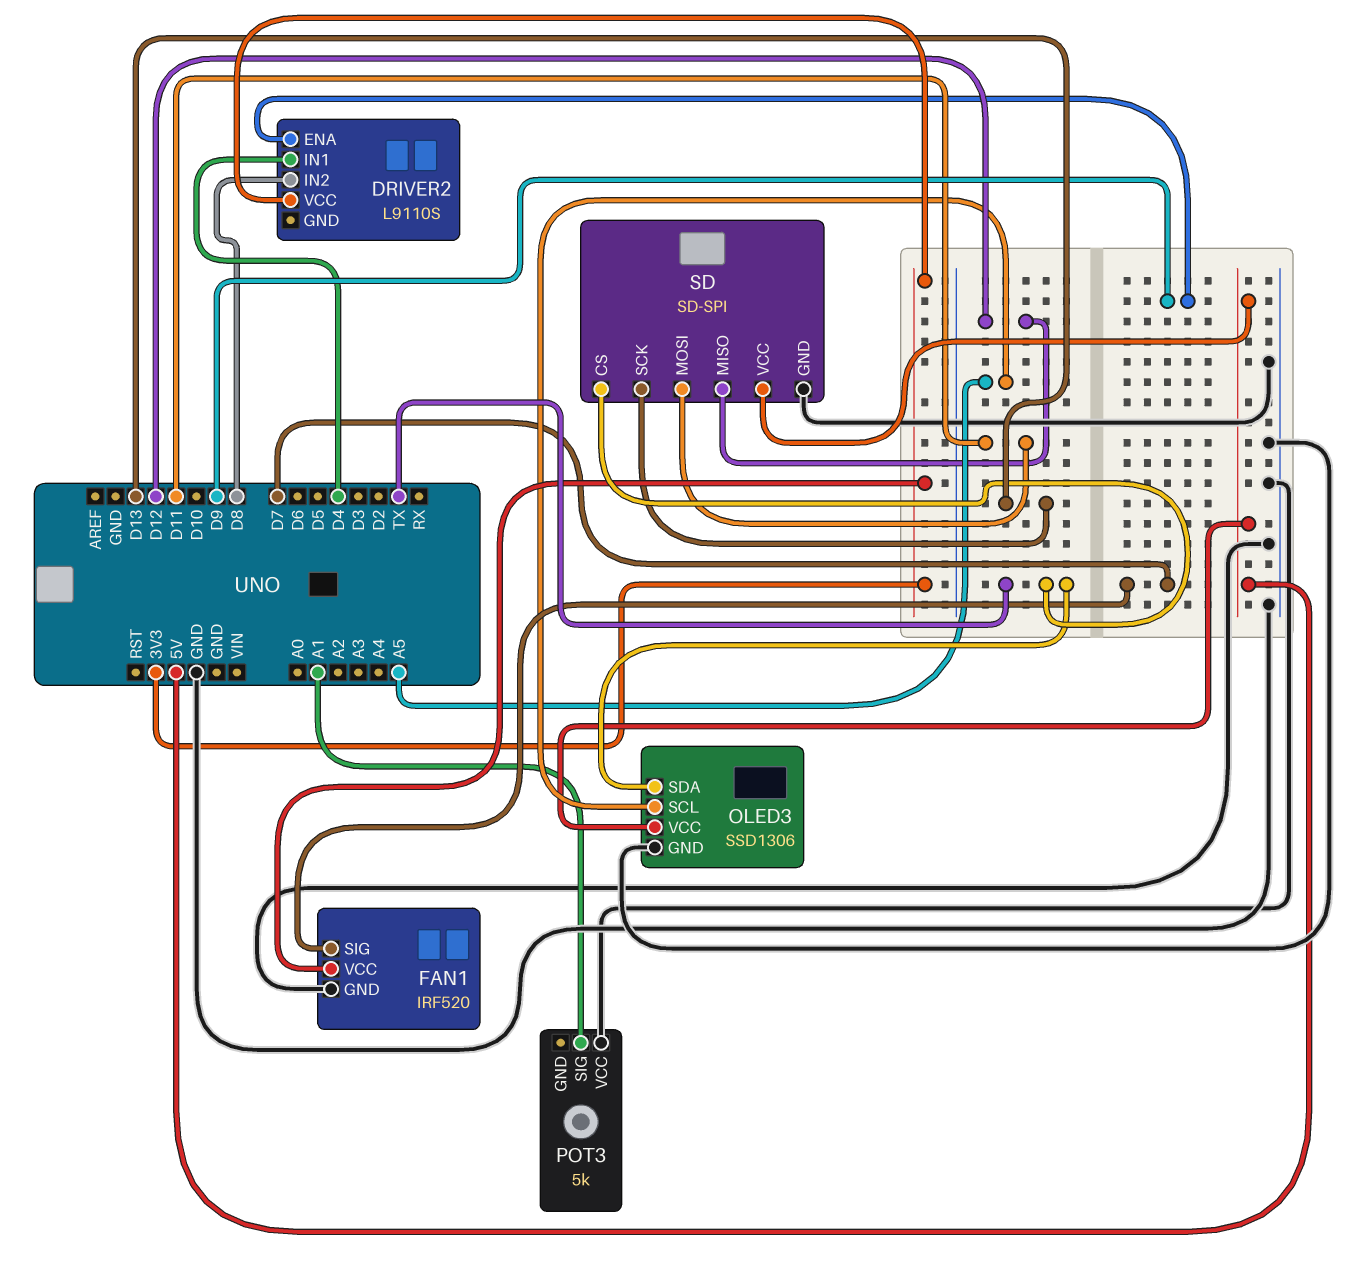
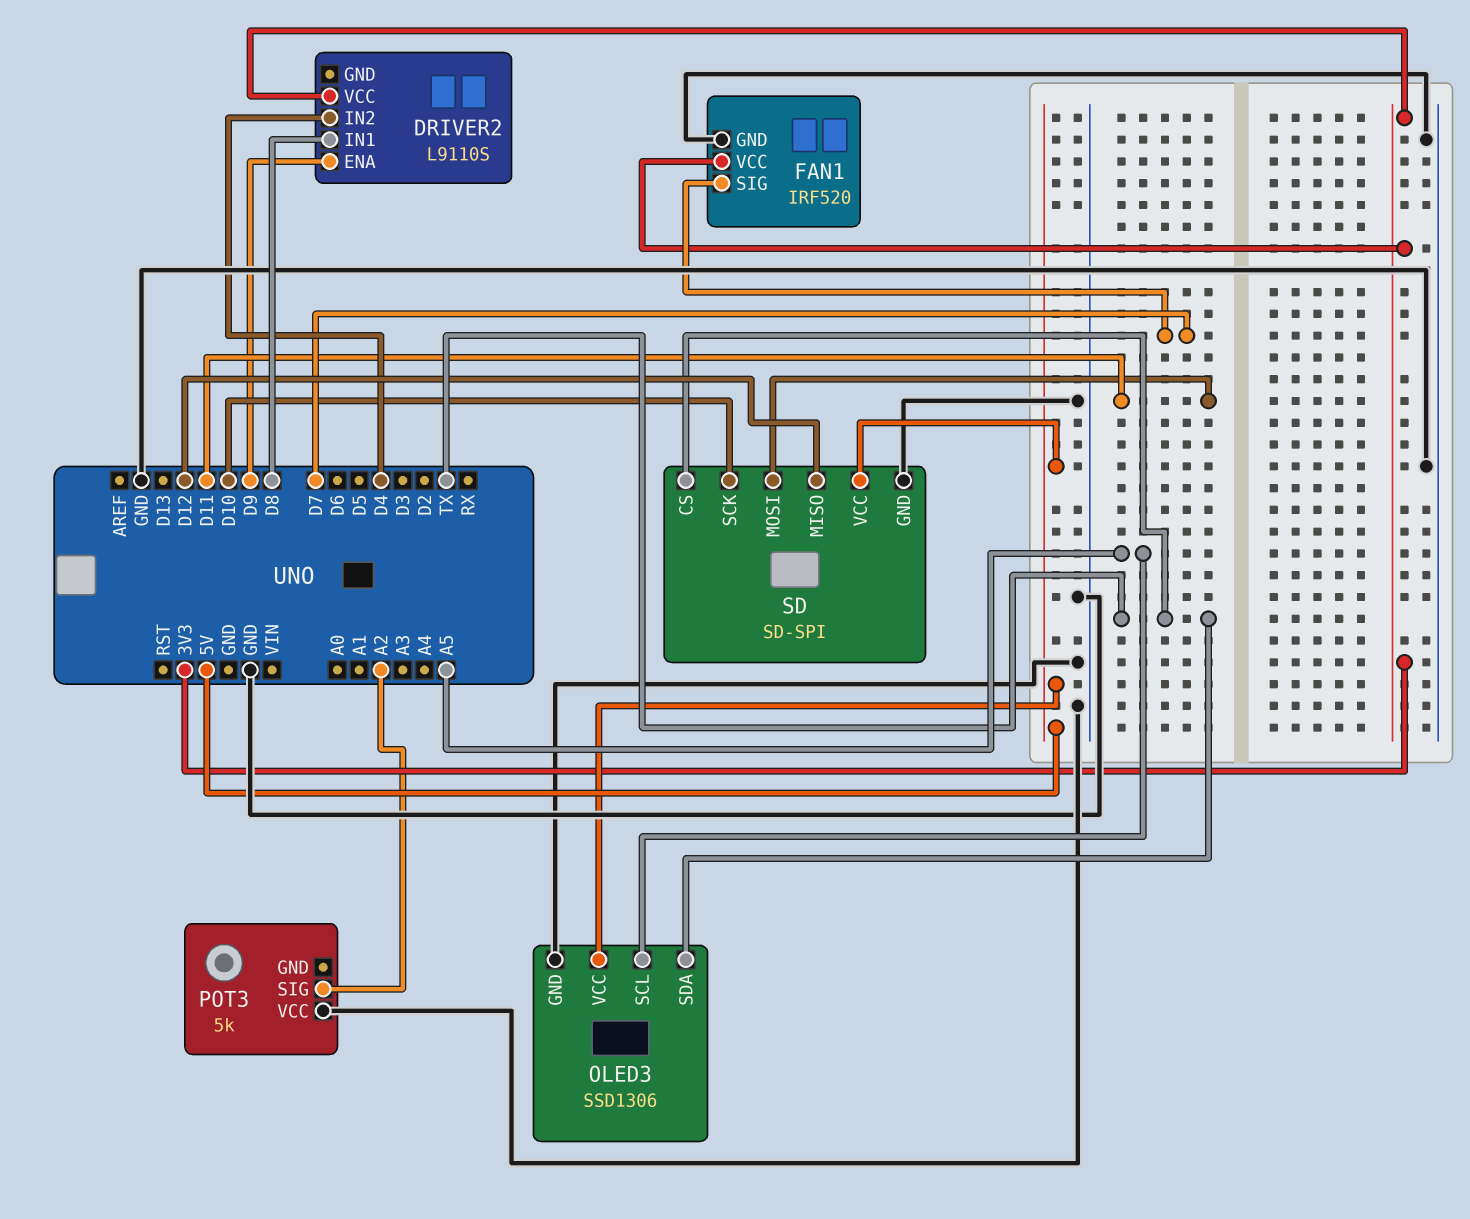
DRIVER2 pin IN1: D4 -> D8
DRIVER2 pin IN2: D8 -> D4
POT3 pin SIG: A1 -> A2
SD pin SCK: D13 -> D10

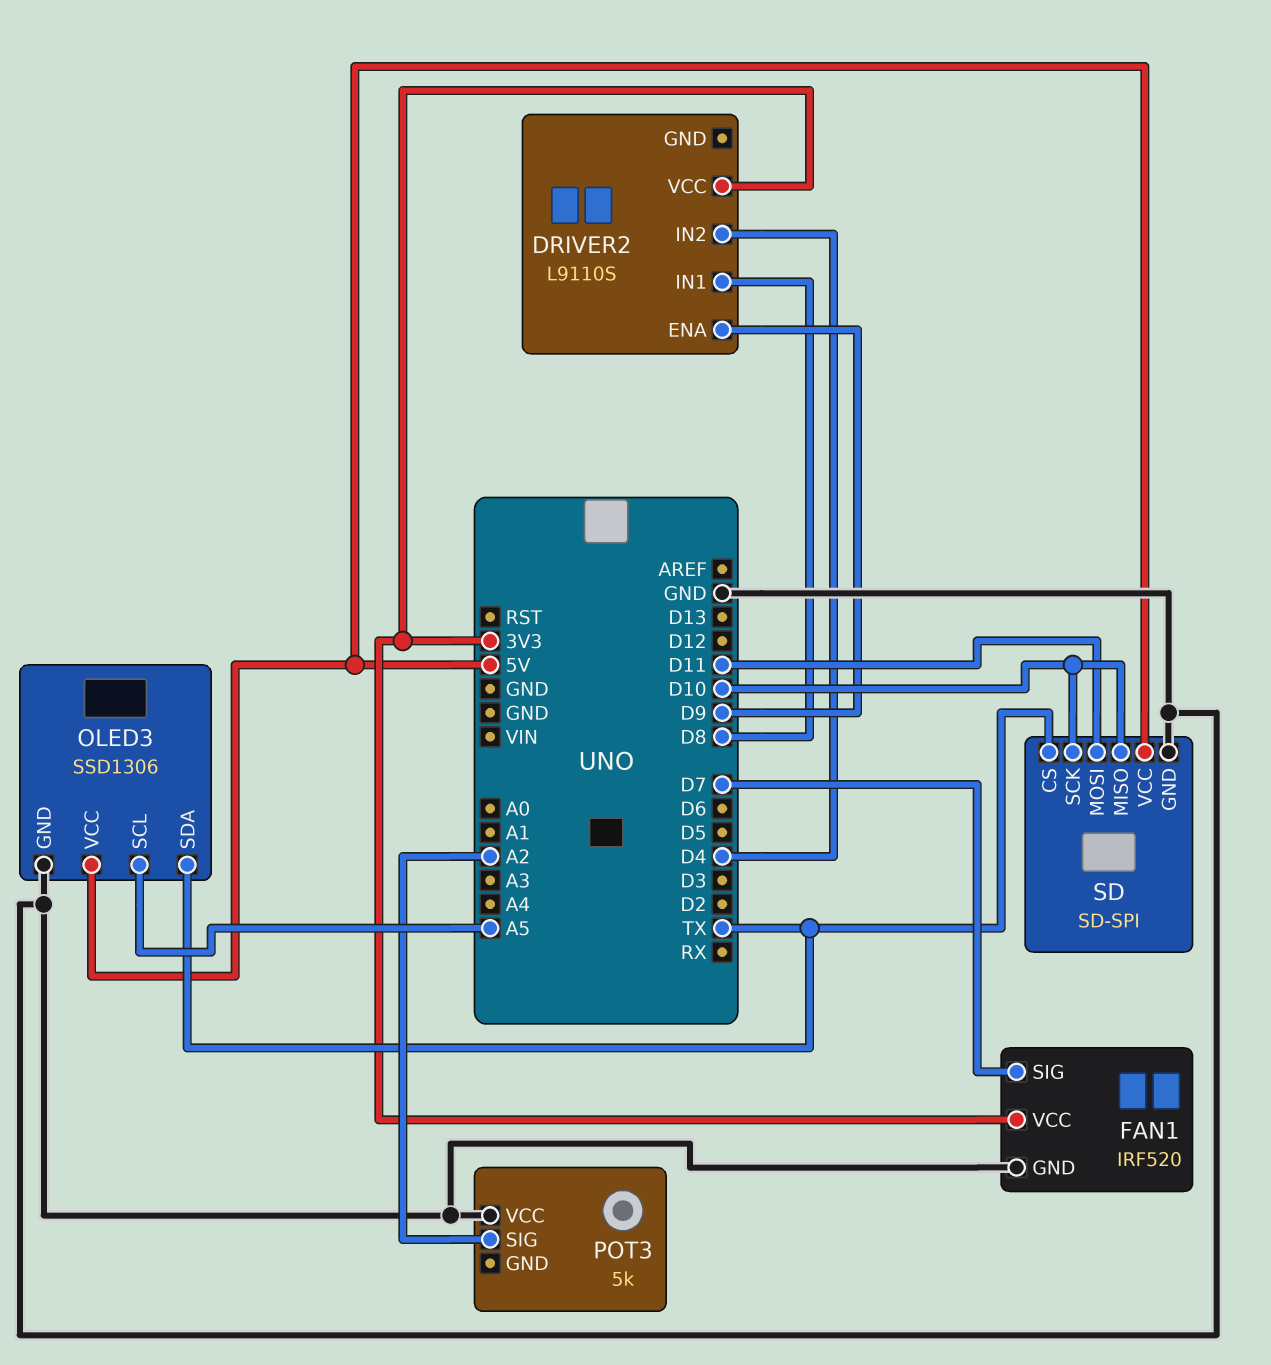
SD pin MISO: D12 -> D10

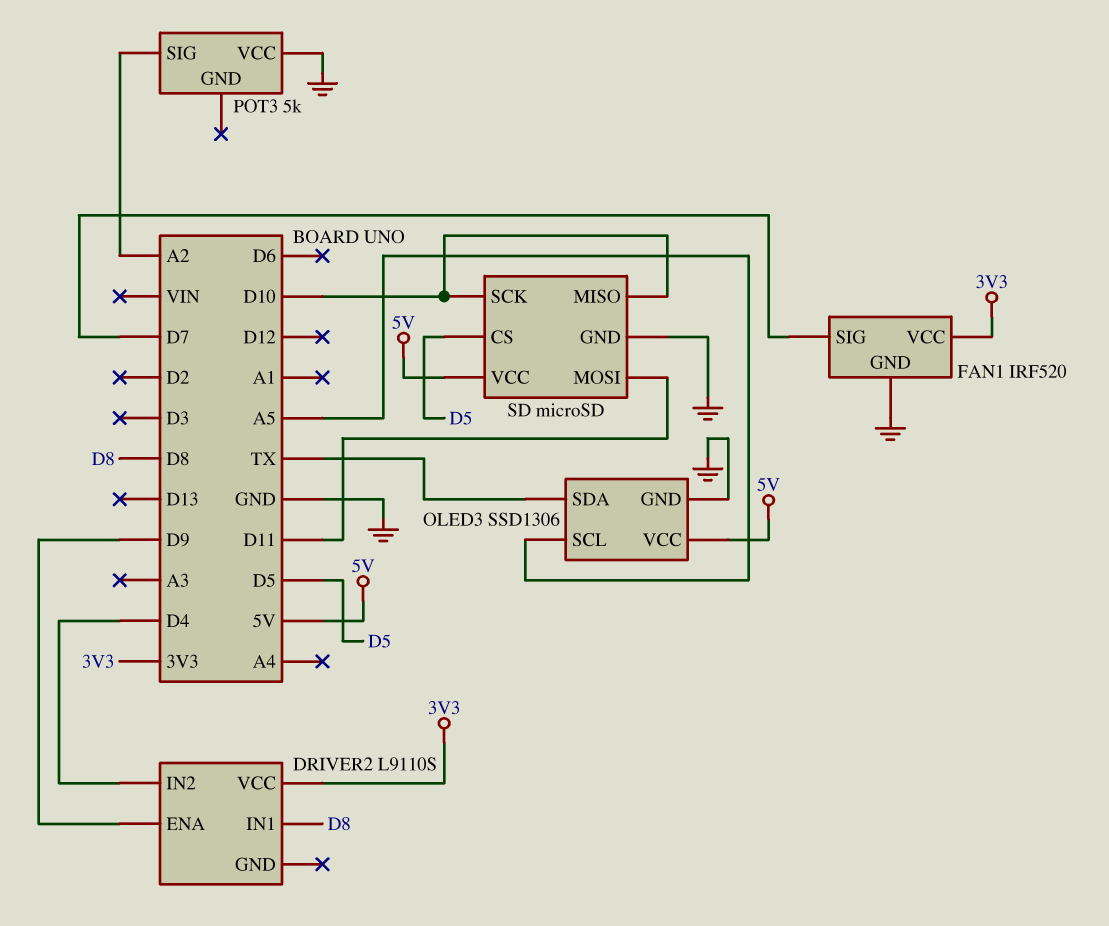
SD: SD-SPI -> microSD
SD pin CS: TX -> D5

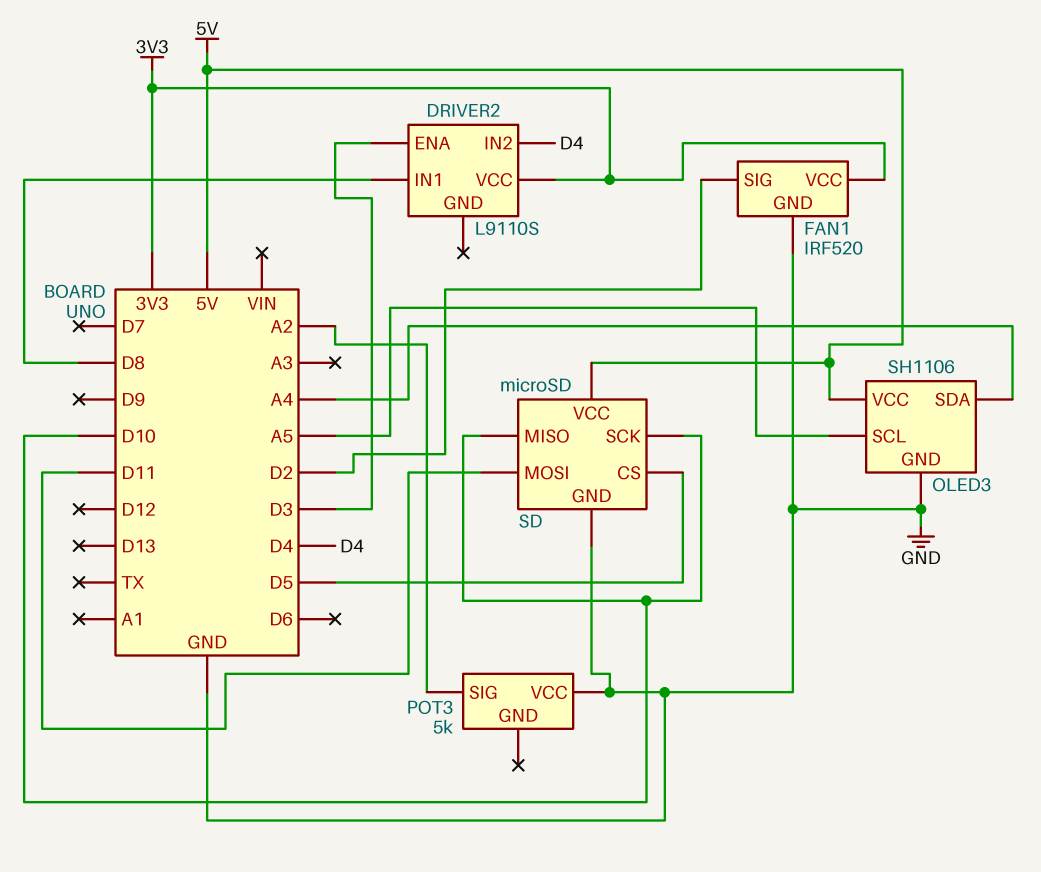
DRIVER2 pin ENA: D9 -> D3
FAN1 pin SIG: D7 -> D2
OLED3: SSD1306 -> SH1106
OLED3 pin SDA: TX -> A4

